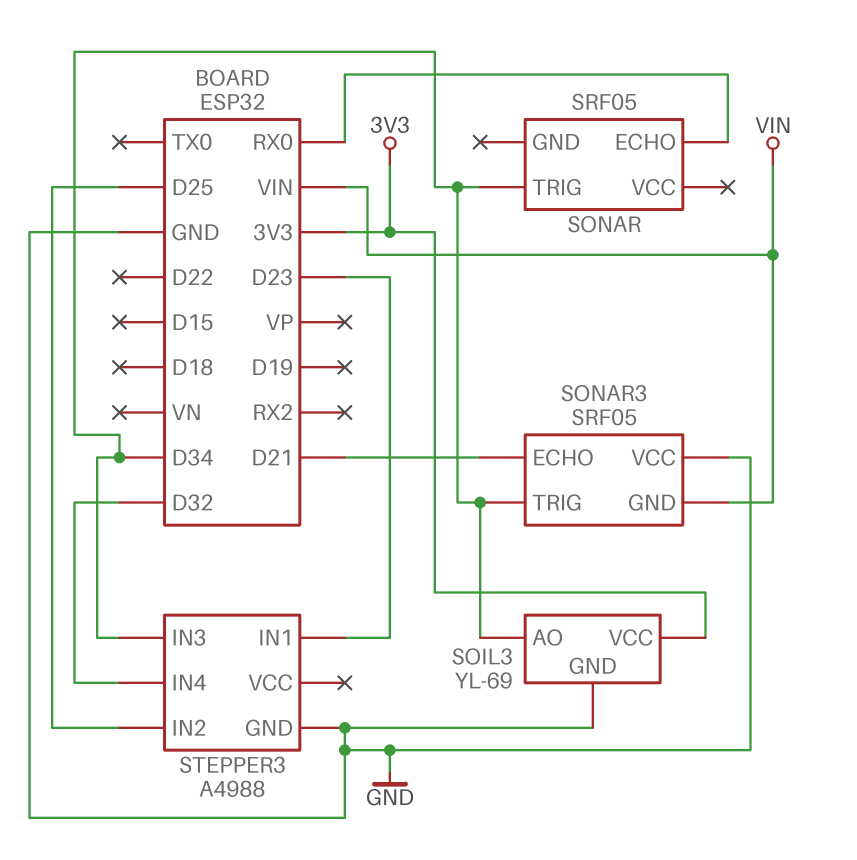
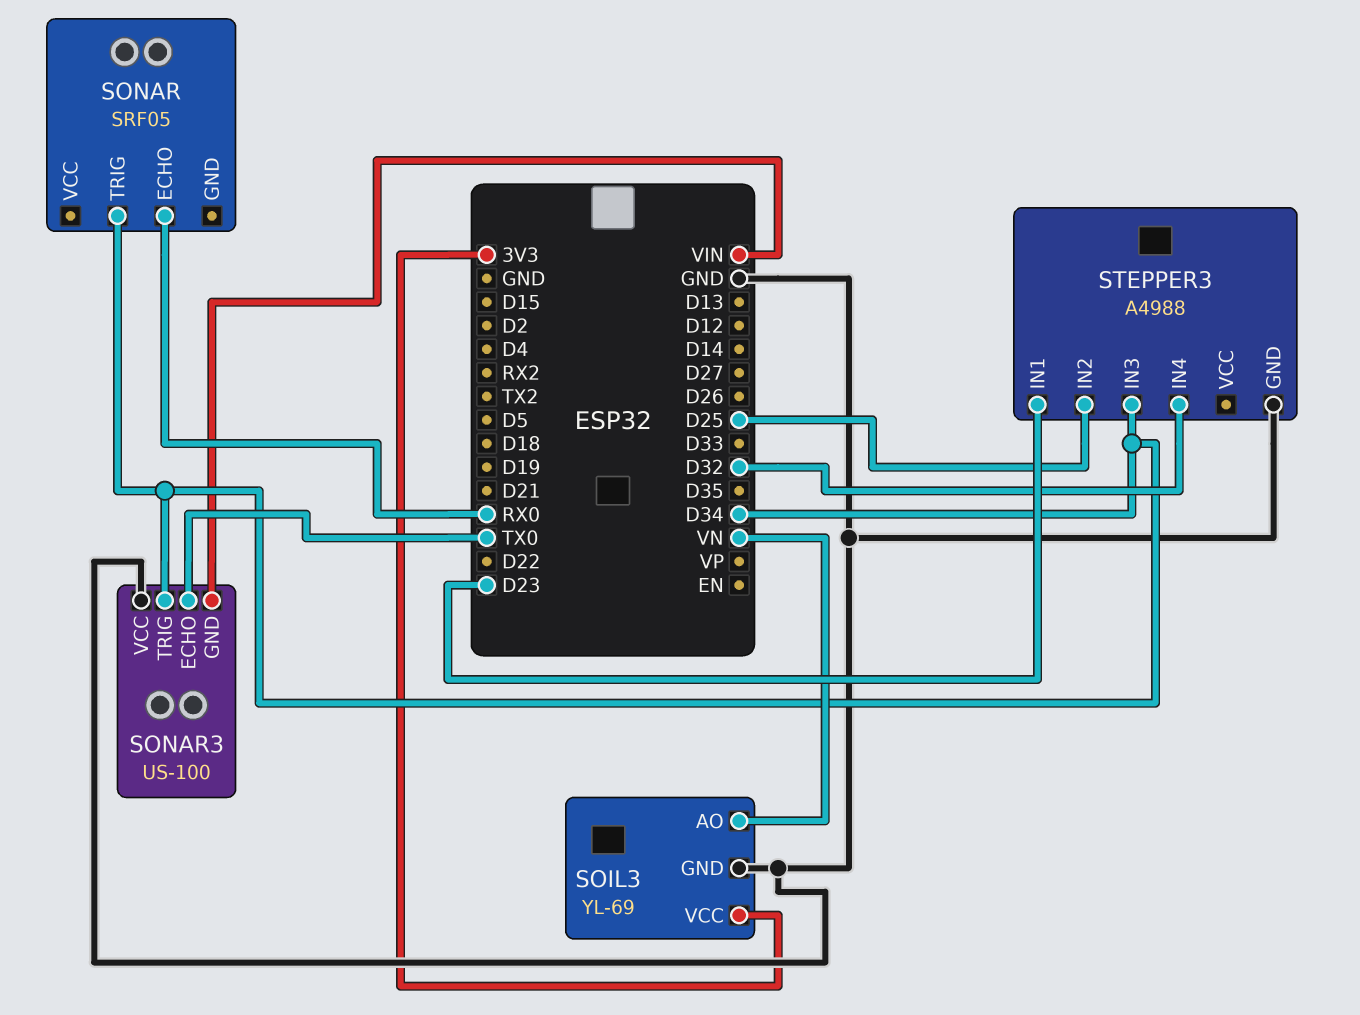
SOIL3 pin AO: D34 -> VN
SONAR3: SRF05 -> US-100
SONAR3 pin ECHO: D21 -> TX0

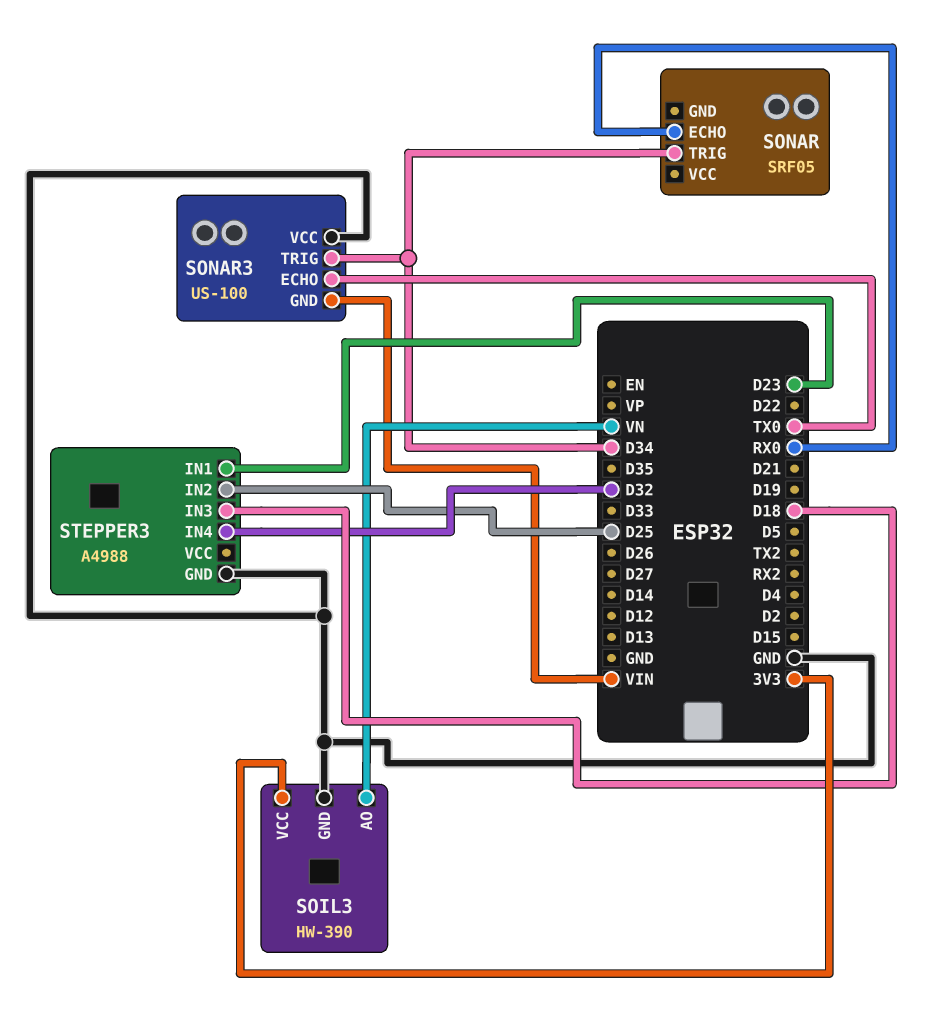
SOIL3: YL-69 -> HW-390
STEPPER3 pin IN3: D34 -> D18

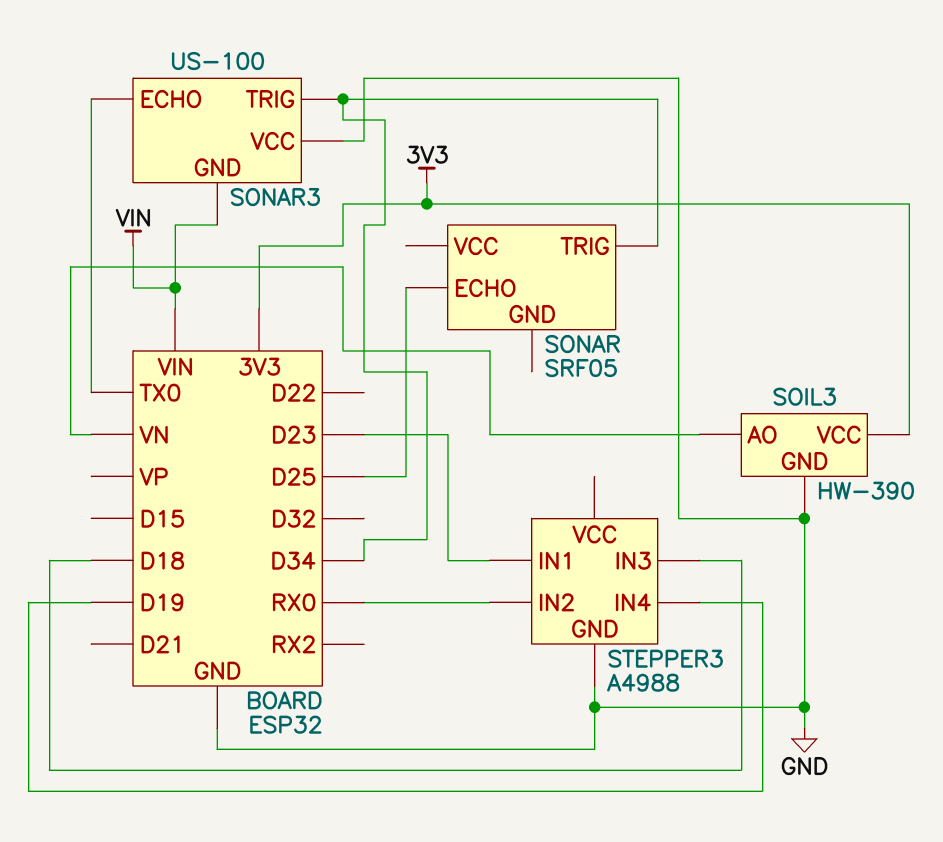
SONAR pin ECHO: RX0 -> D25
STEPPER3 pin IN2: D25 -> RX0
STEPPER3 pin IN4: D32 -> D19

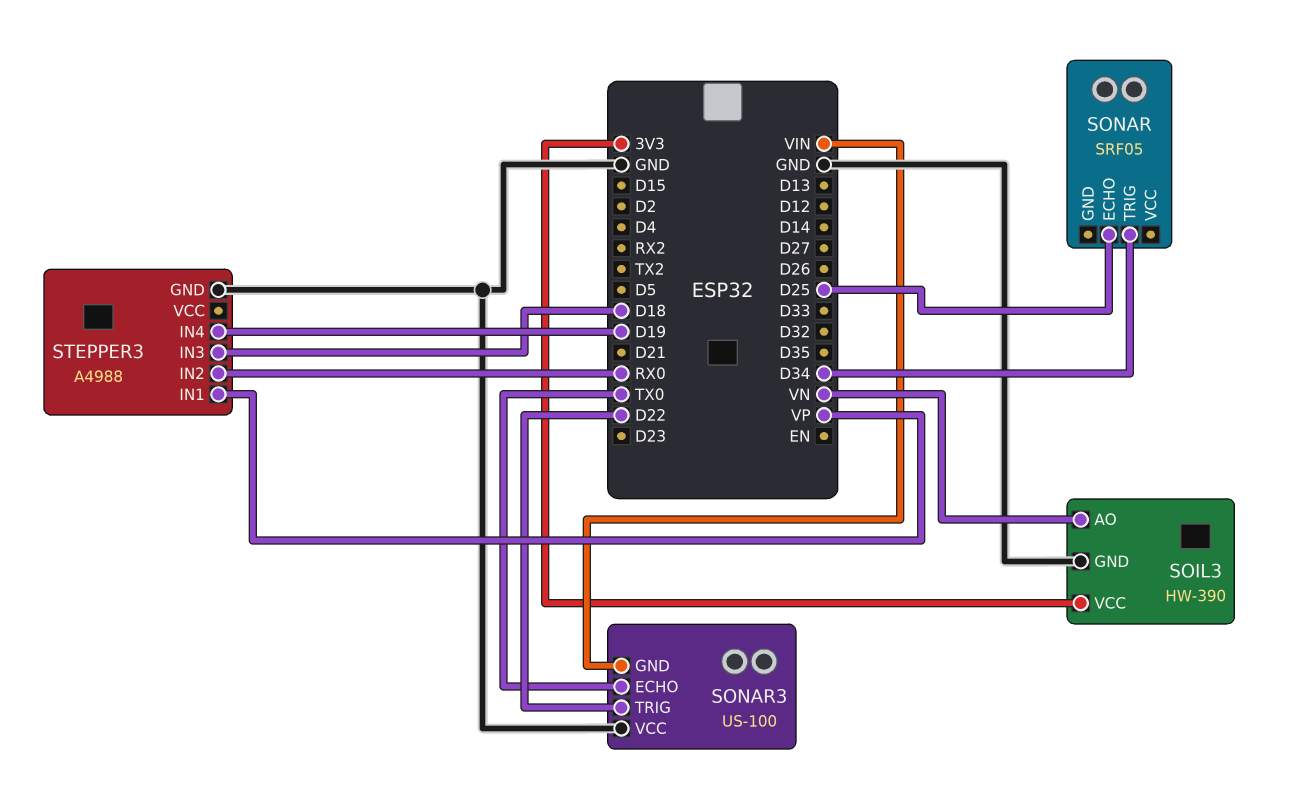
SONAR3 pin TRIG: D34 -> D22
STEPPER3 pin IN1: D23 -> VP

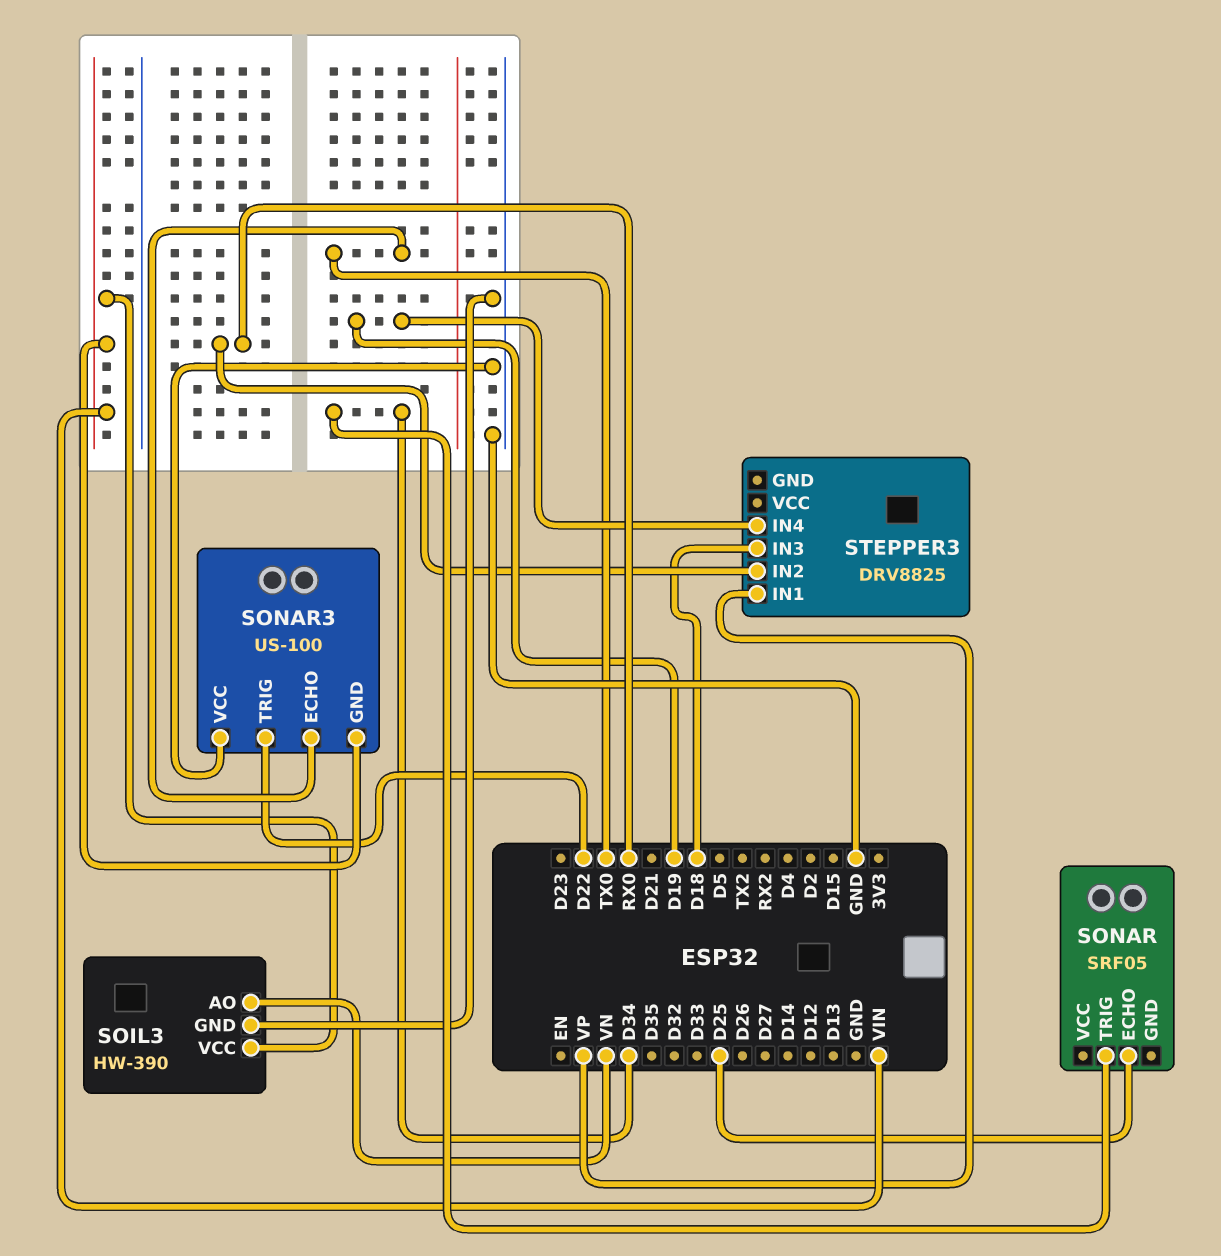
SOIL3 pin VCC: 3V3 -> VIN
STEPPER3: A4988 -> DRV8825
STEPPER3 pin GND: GND -> none

